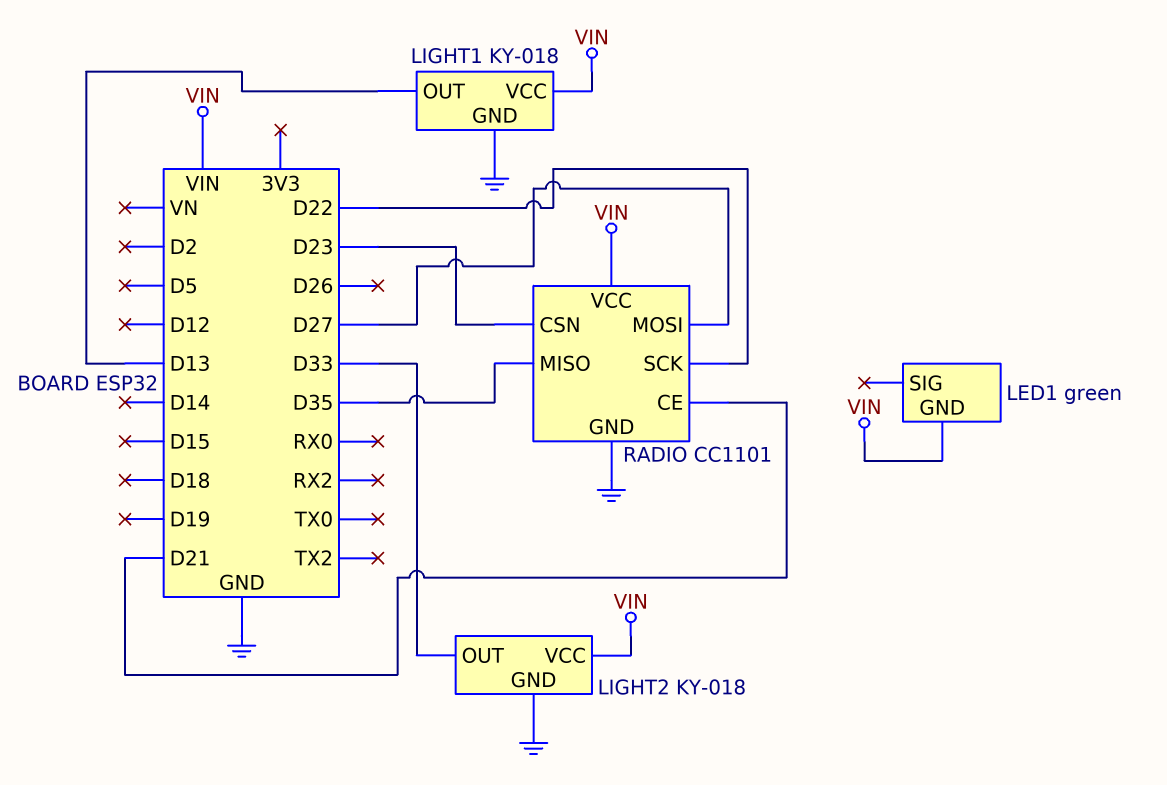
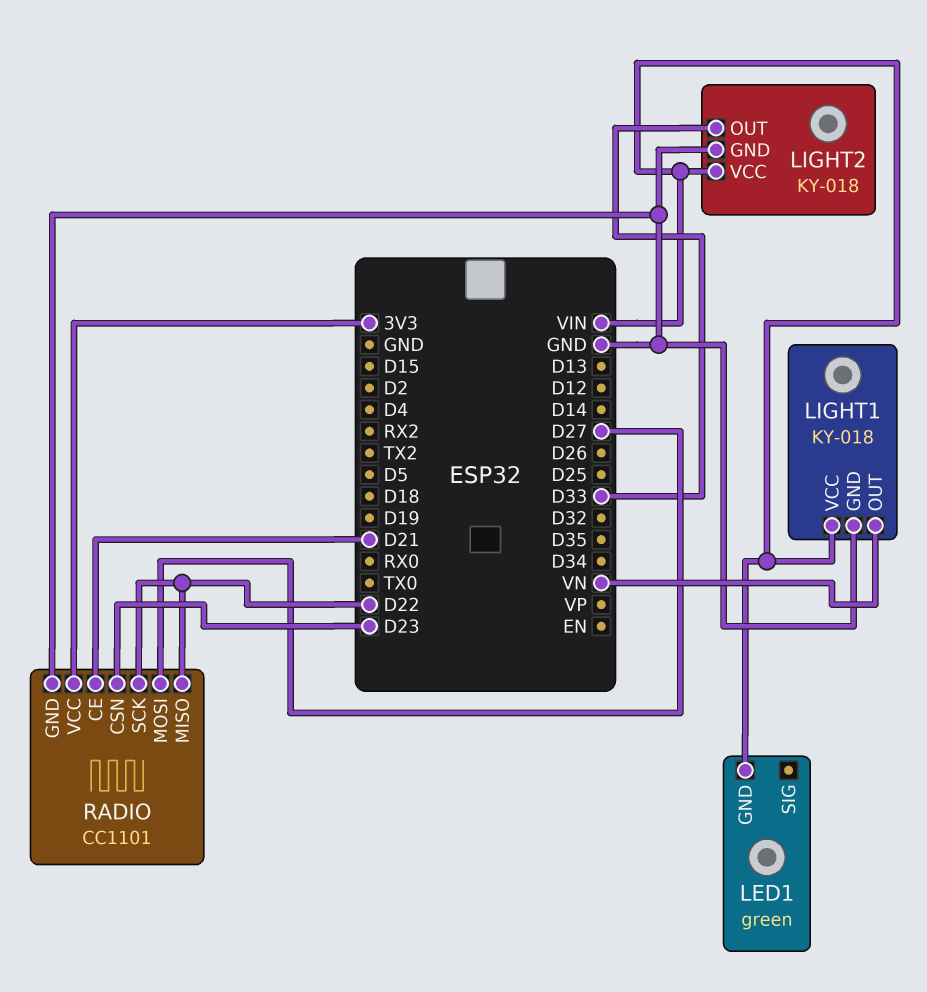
LIGHT1 pin OUT: D13 -> VN
RADIO pin MISO: D35 -> D22
RADIO pin VCC: VIN -> 3V3

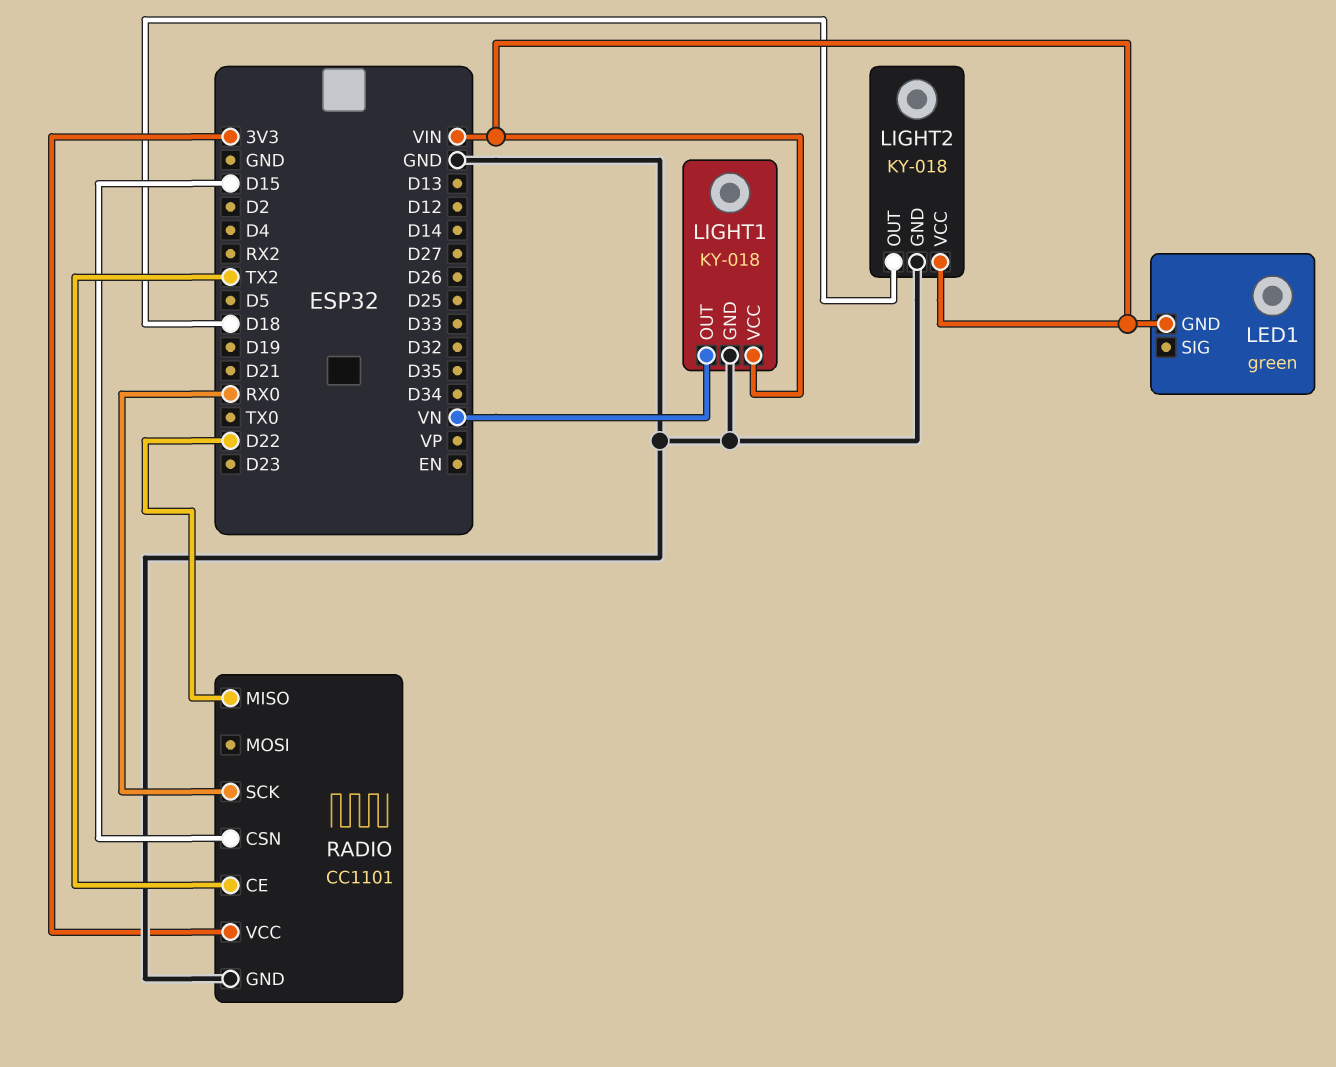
LIGHT2 pin OUT: D33 -> D18
RADIO pin CE: D21 -> TX2
RADIO pin CSN: D23 -> D15
RADIO pin MOSI: D27 -> none
RADIO pin SCK: D22 -> RX0

